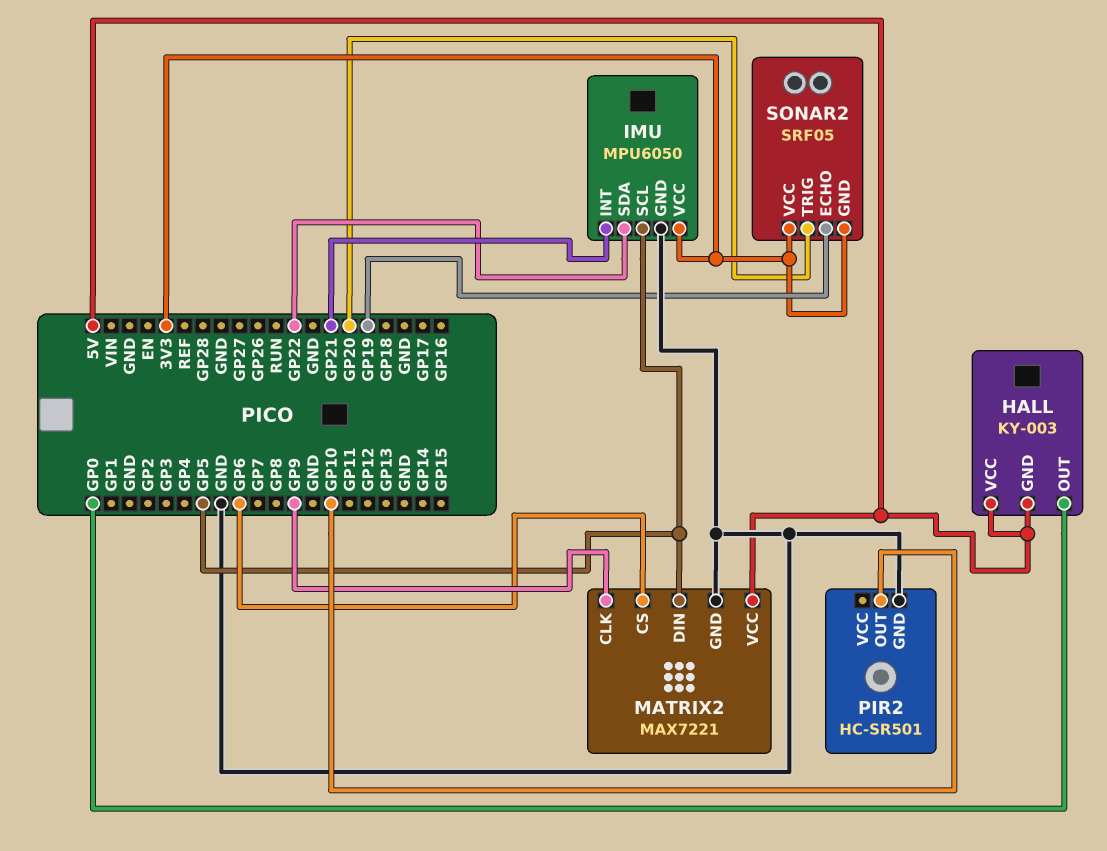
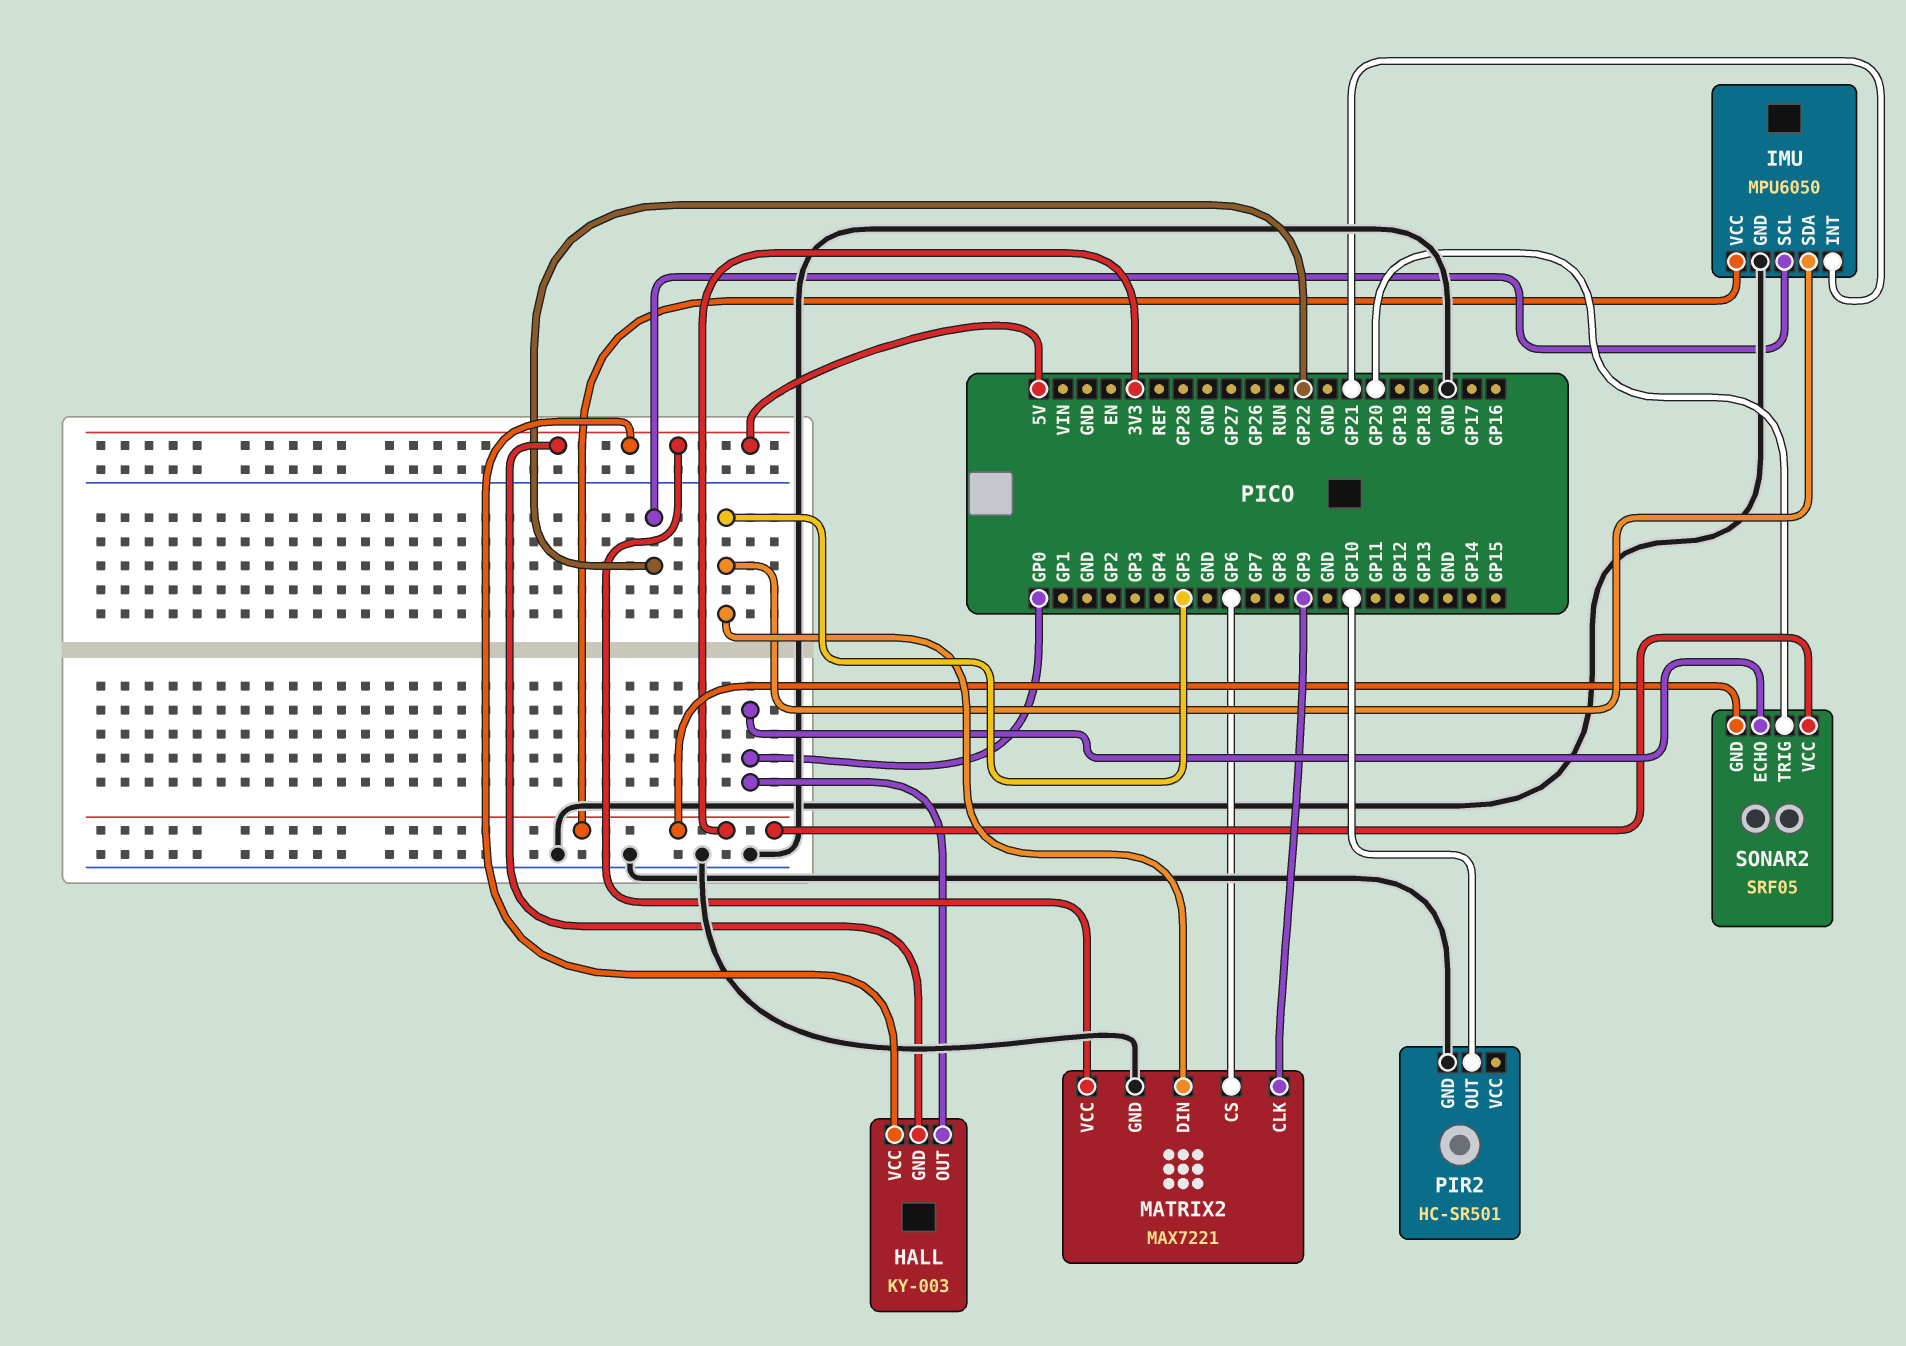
IMU pin SCL: GP5 -> GP22
IMU pin SDA: GP22 -> GP5
SONAR2 pin ECHO: GP19 -> GP0

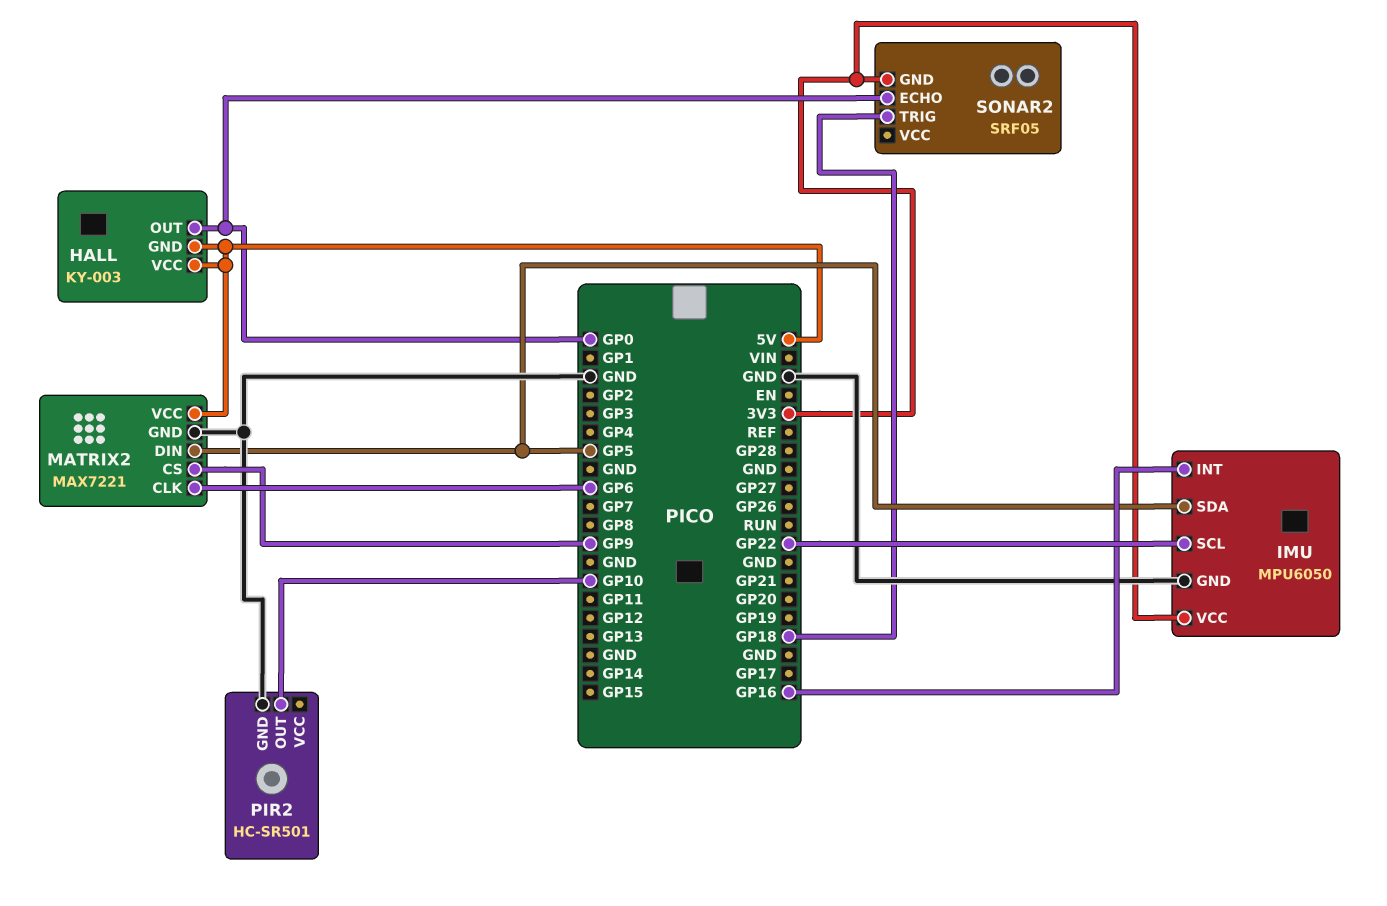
IMU pin INT: GP21 -> GP16
MATRIX2 pin CLK: GP9 -> GP6
MATRIX2 pin CS: GP6 -> GP9
SONAR2 pin TRIG: GP20 -> GP18
SONAR2 pin VCC: 3V3 -> none

